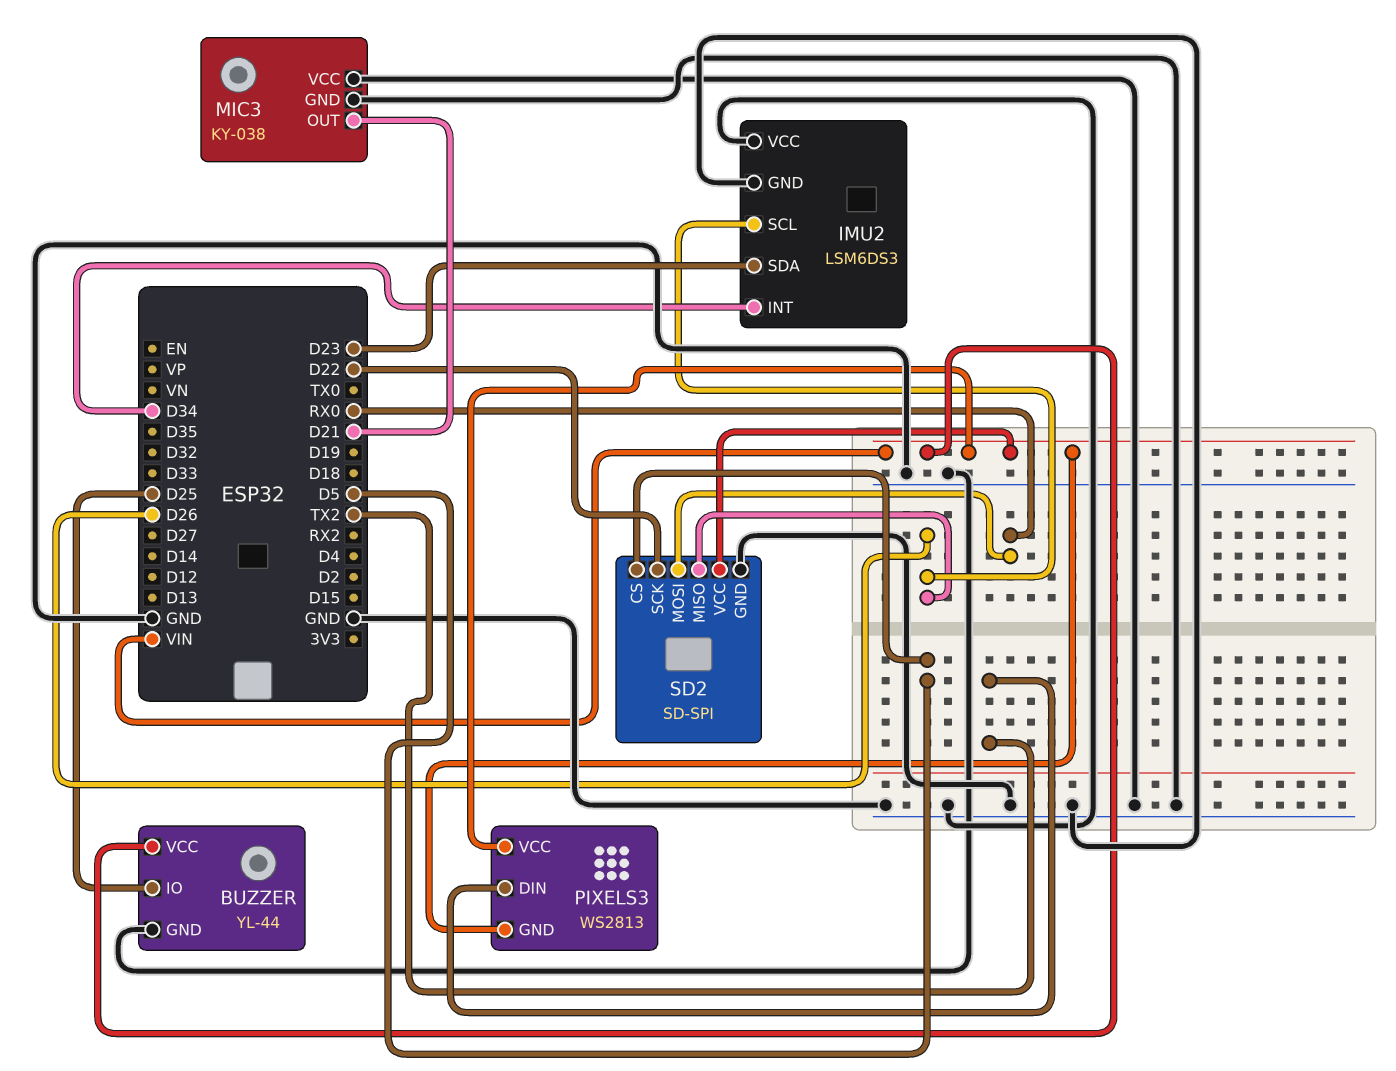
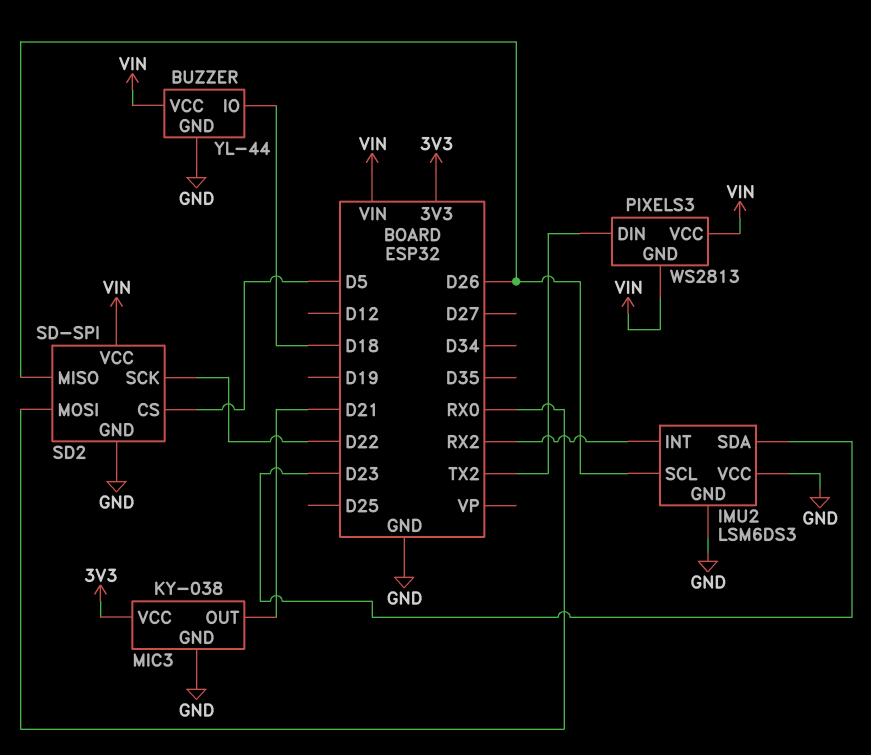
BUZZER pin IO: D25 -> D18
IMU2 pin INT: D34 -> RX2
MIC3 pin VCC: GND -> 3V3

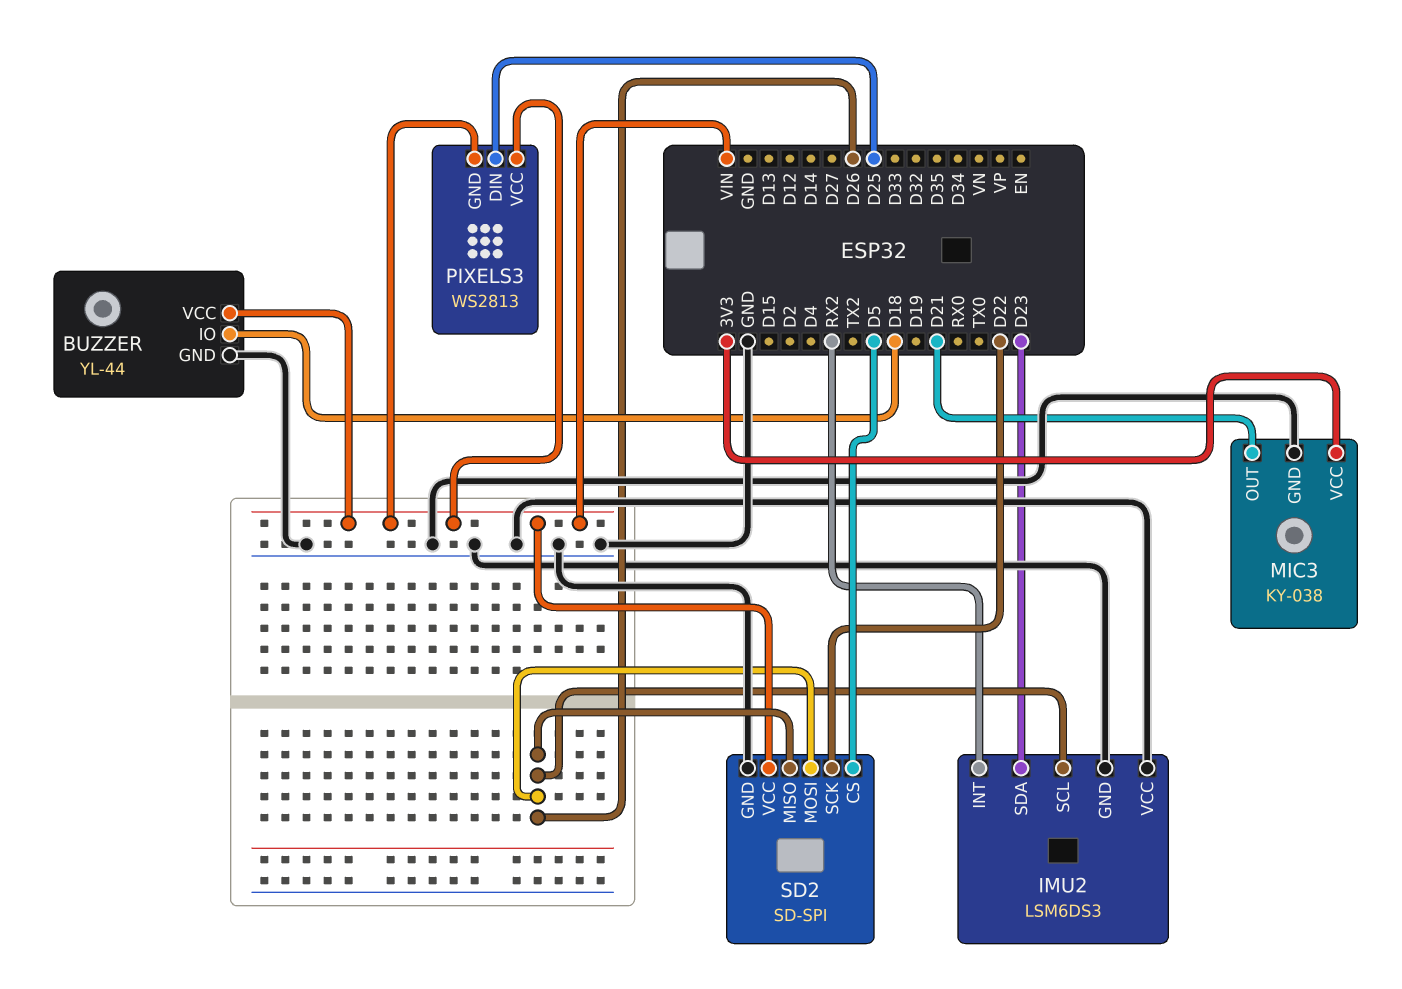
PIXELS3 pin DIN: TX2 -> D25
SD2 pin MOSI: RX0 -> D26

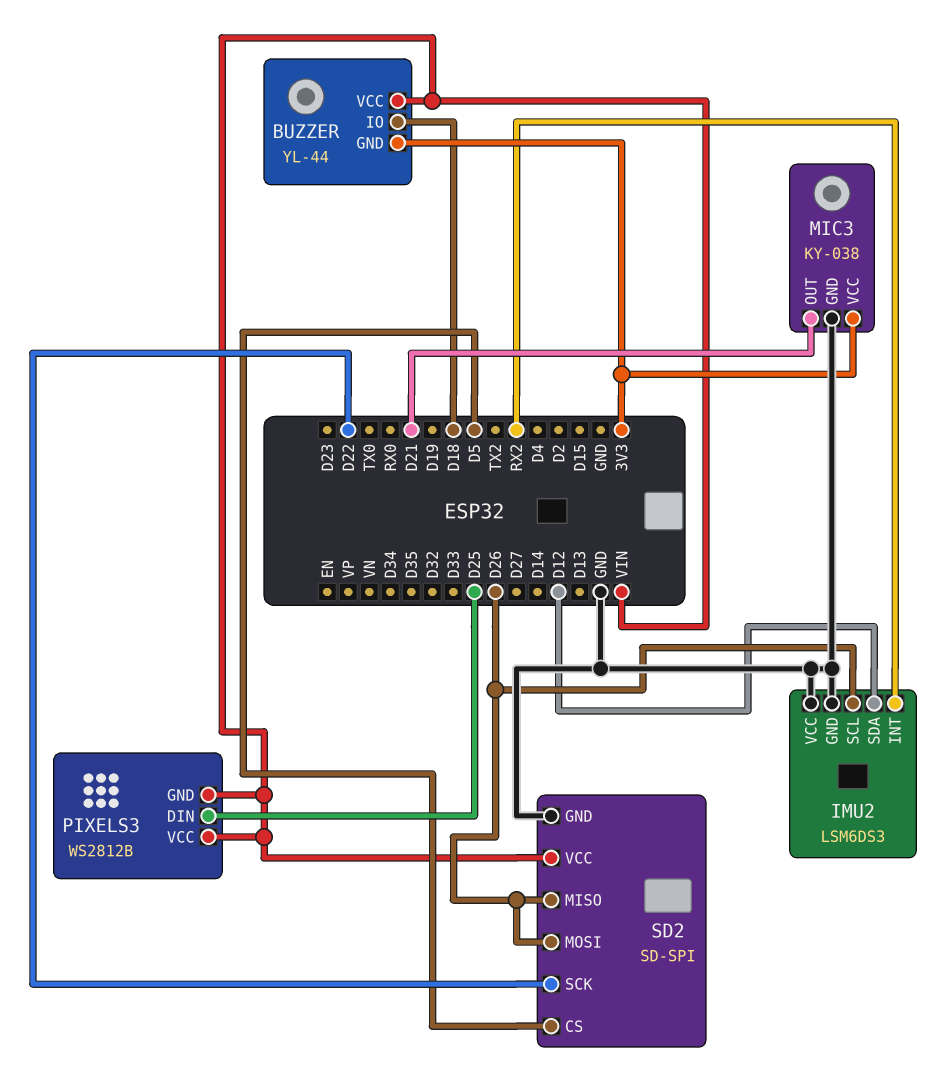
BUZZER pin GND: GND -> 3V3
IMU2 pin SDA: D23 -> D12
PIXELS3: WS2813 -> WS2812B

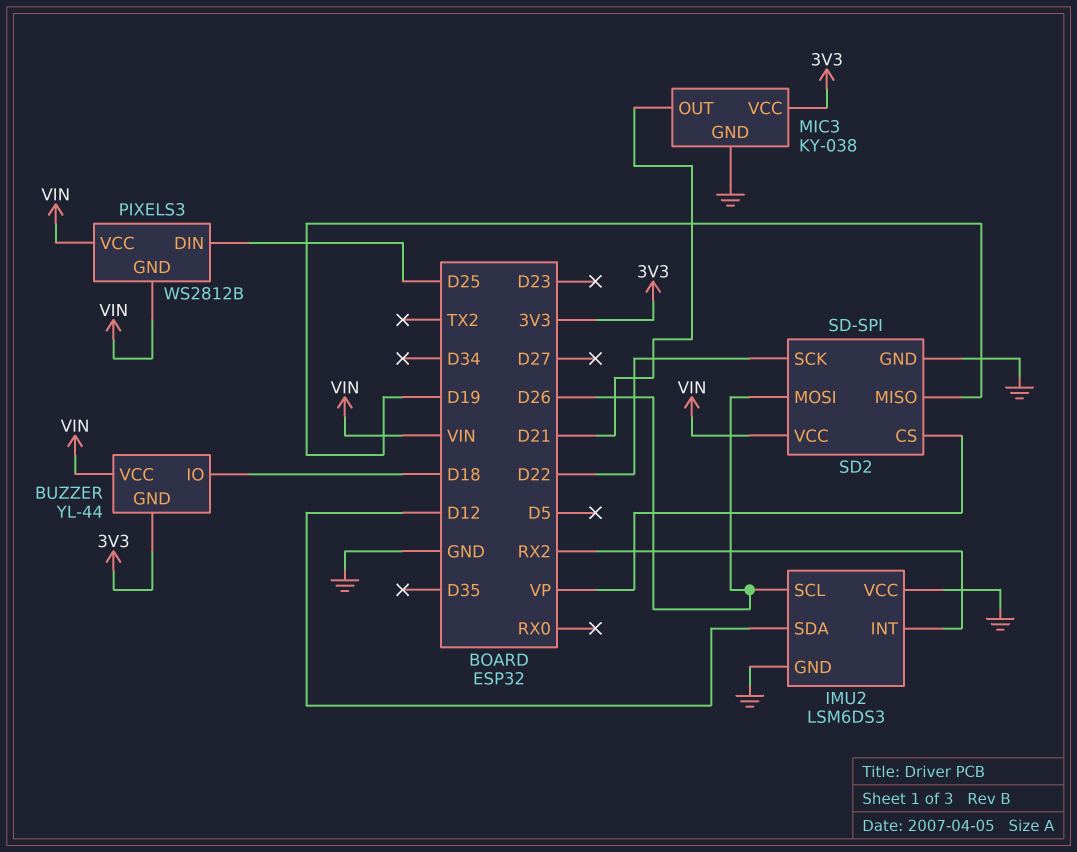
SD2 pin CS: D5 -> VP
SD2 pin MISO: D26 -> D19

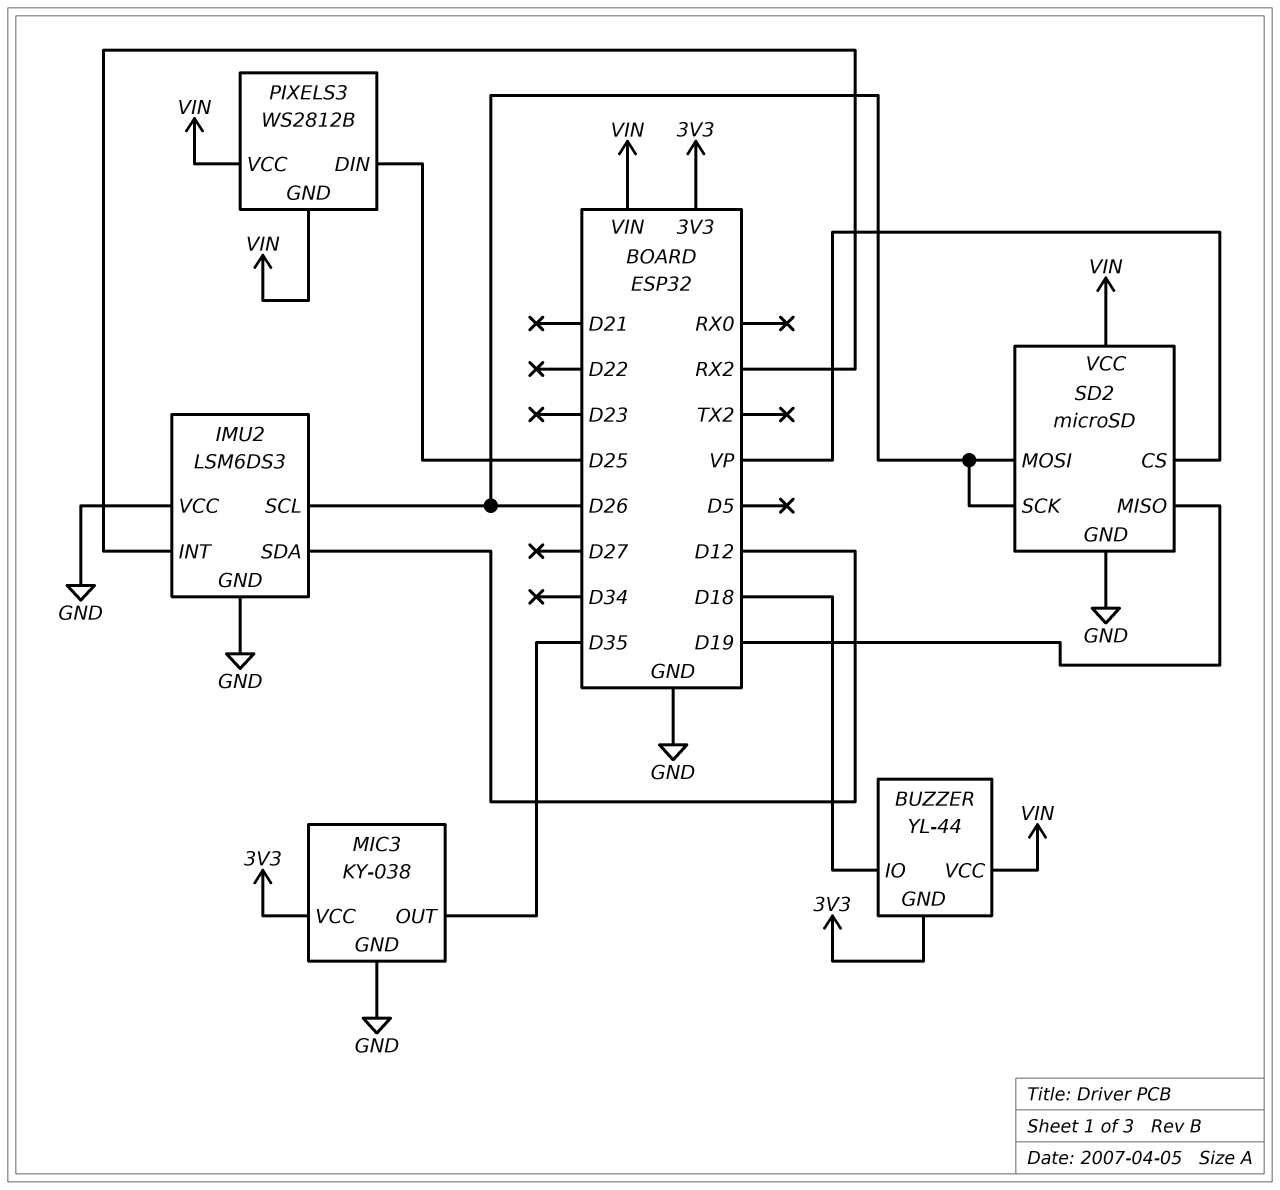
MIC3 pin OUT: D21 -> D35
SD2: SD-SPI -> microSD
SD2 pin SCK: D22 -> D26

